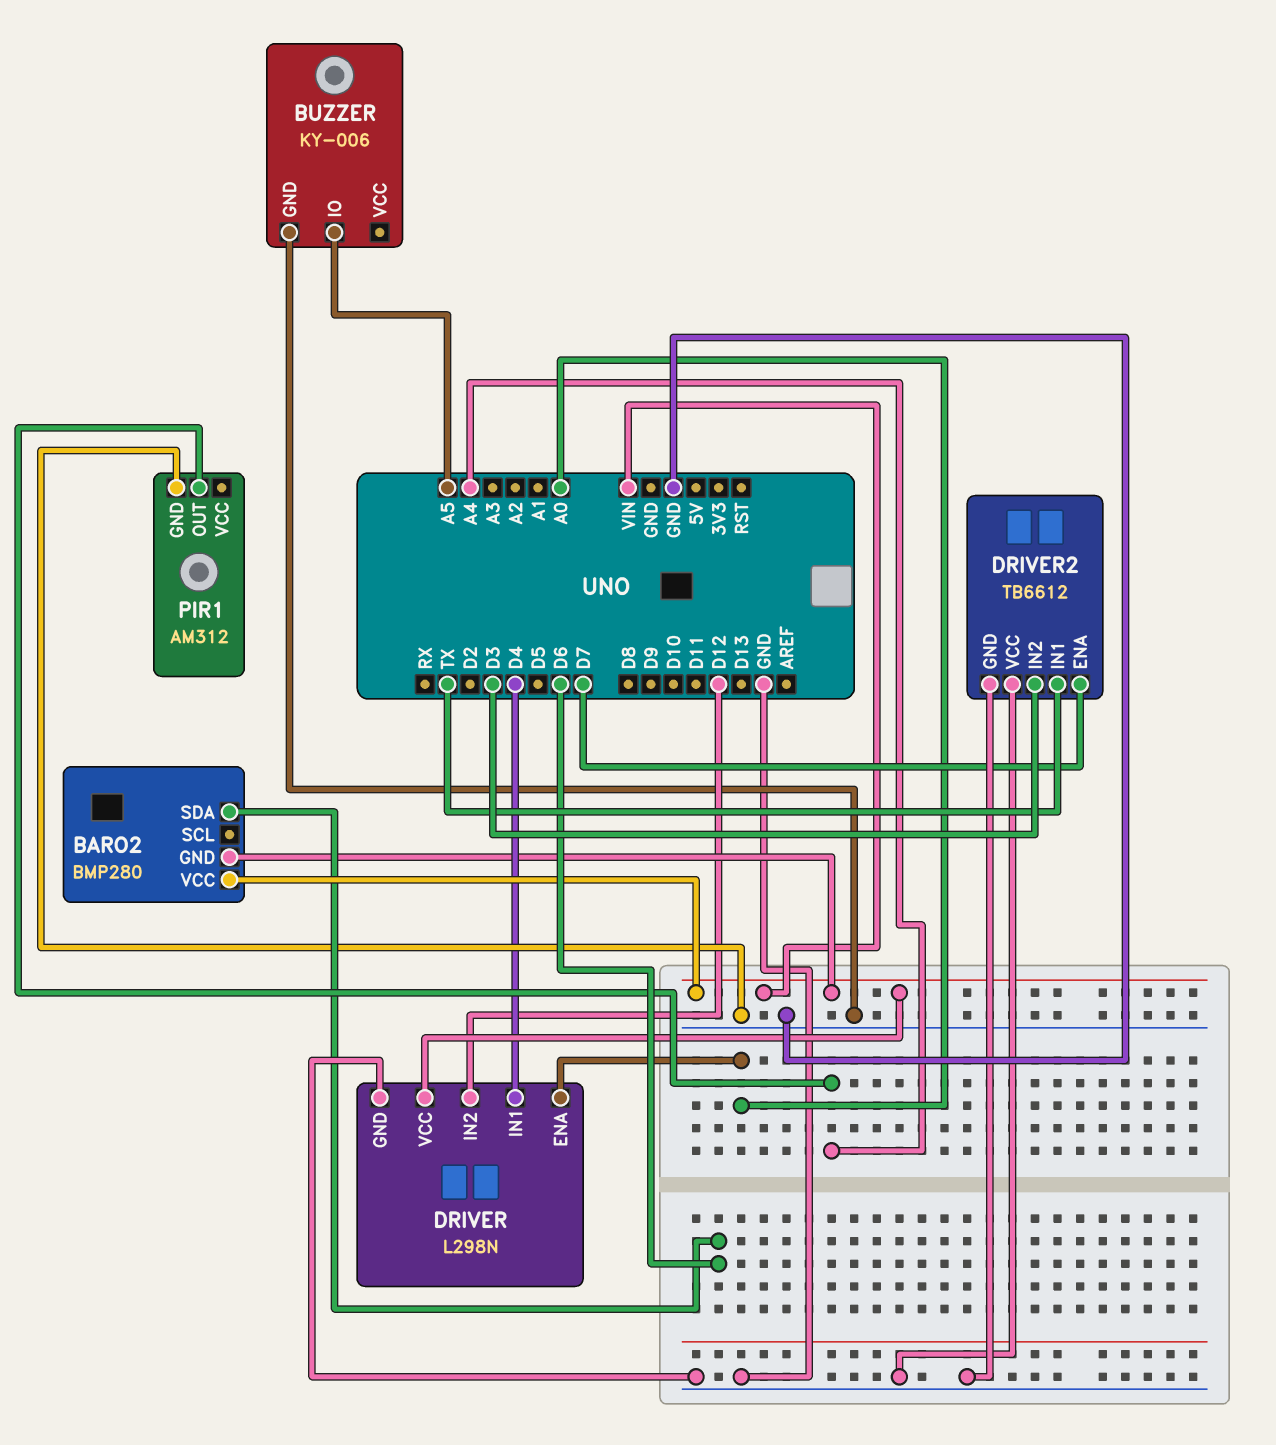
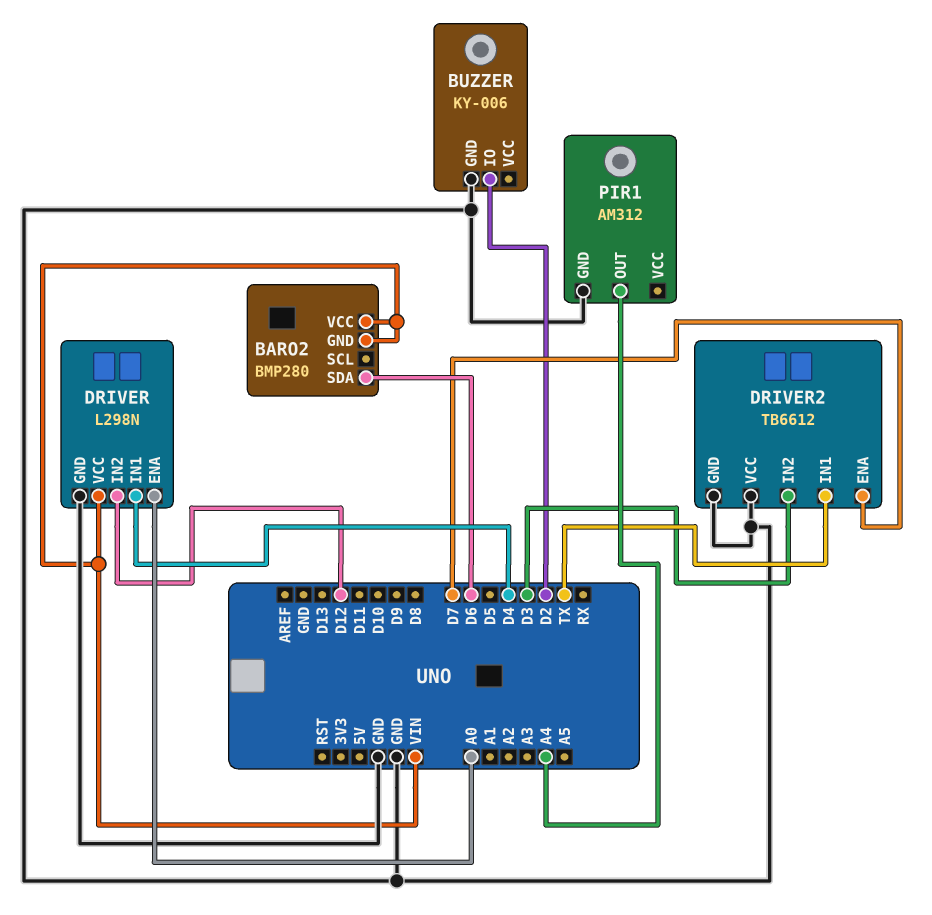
BUZZER pin IO: A5 -> D2

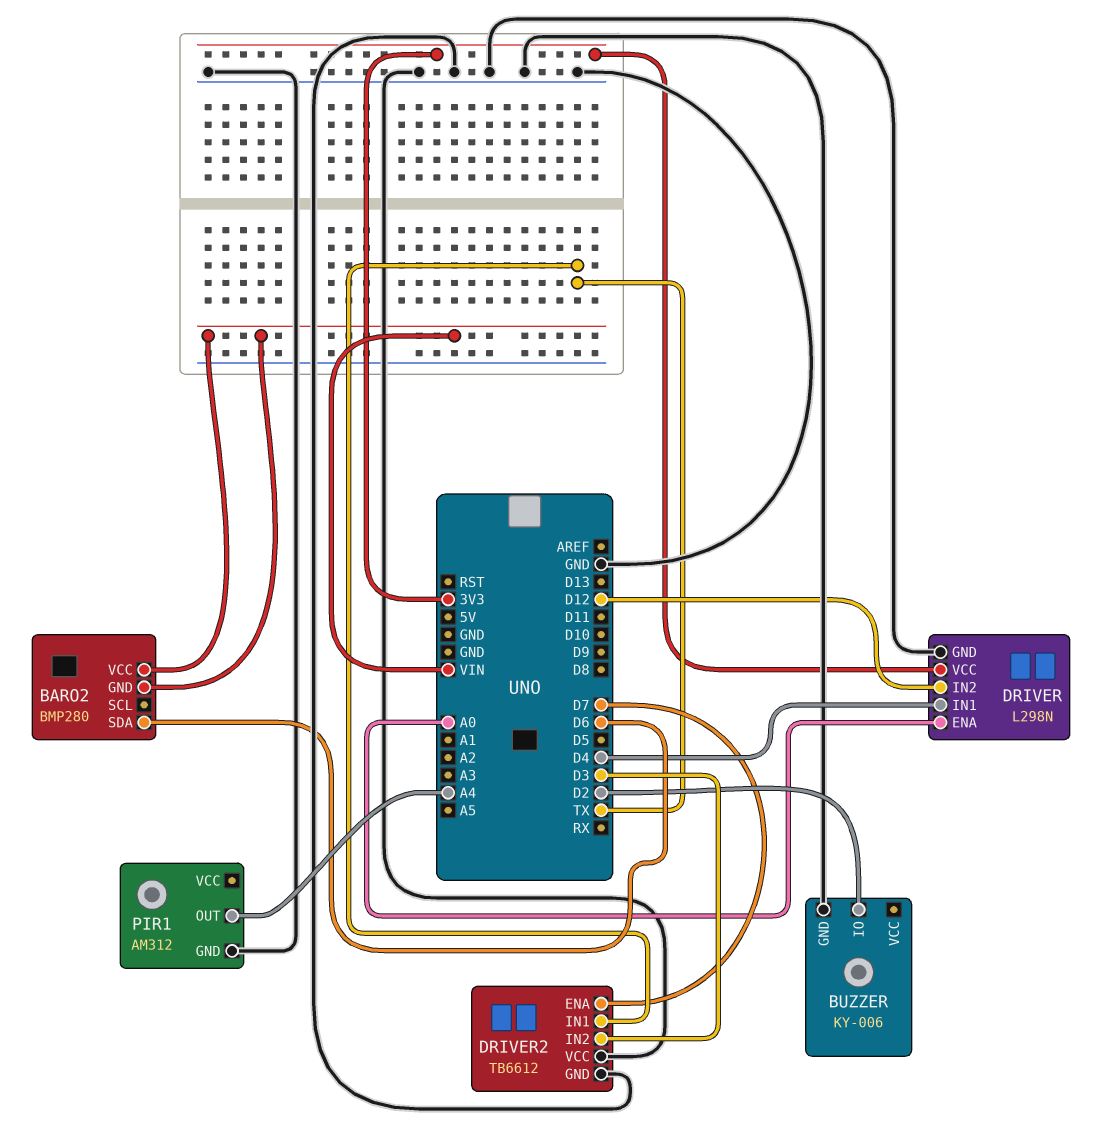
DRIVER pin VCC: VIN -> 3V3

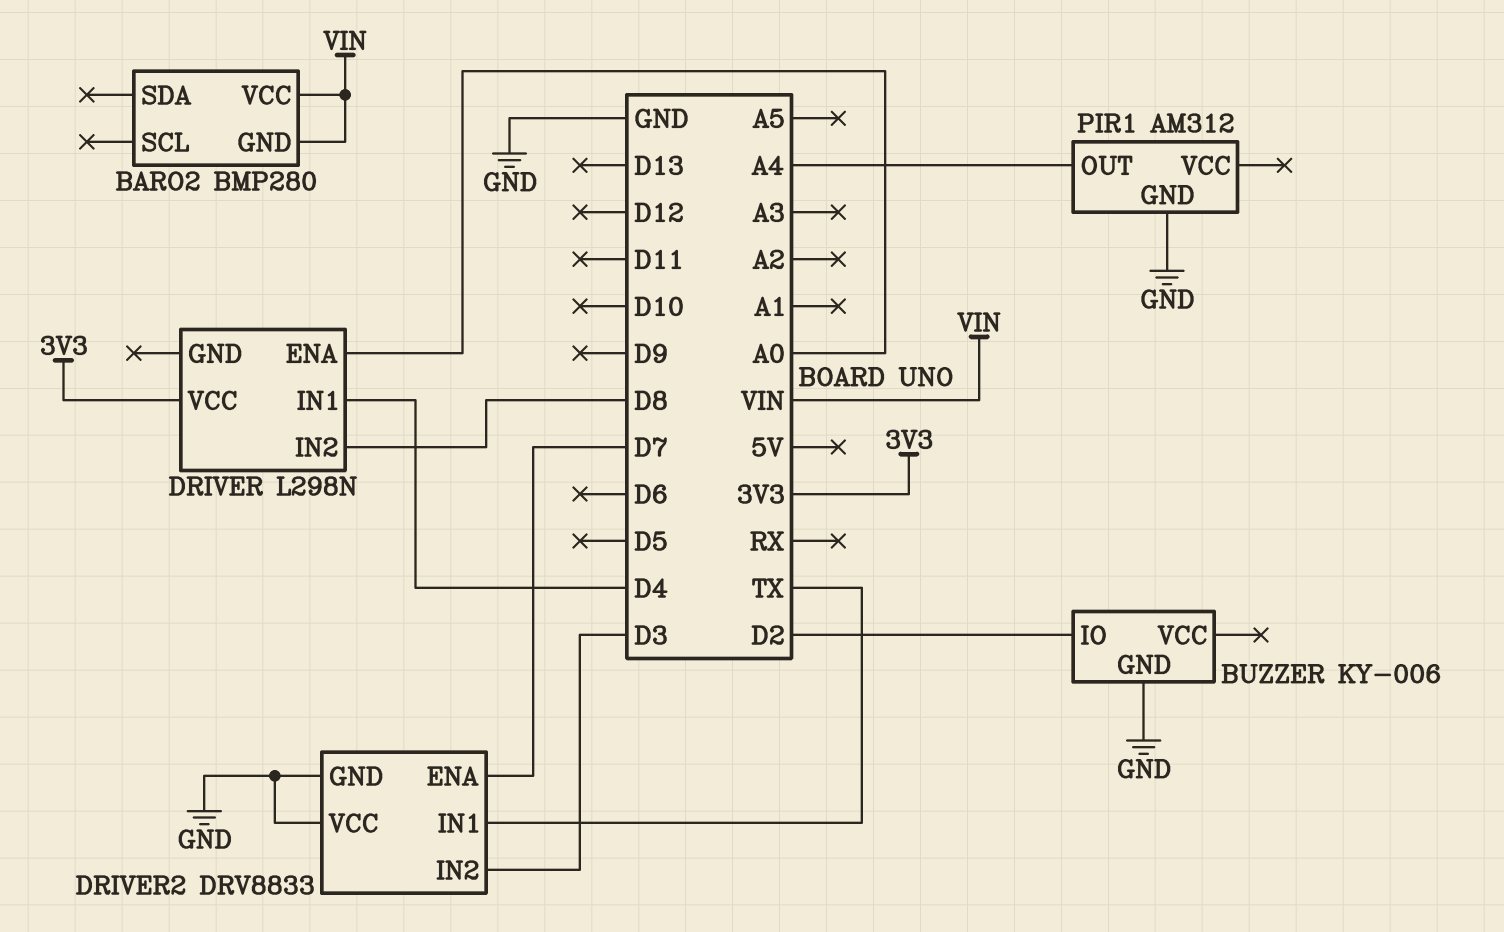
BARO2 pin SDA: D6 -> none
DRIVER pin GND: GND -> none
DRIVER pin IN2: D12 -> D8
DRIVER2: TB6612 -> DRV8833

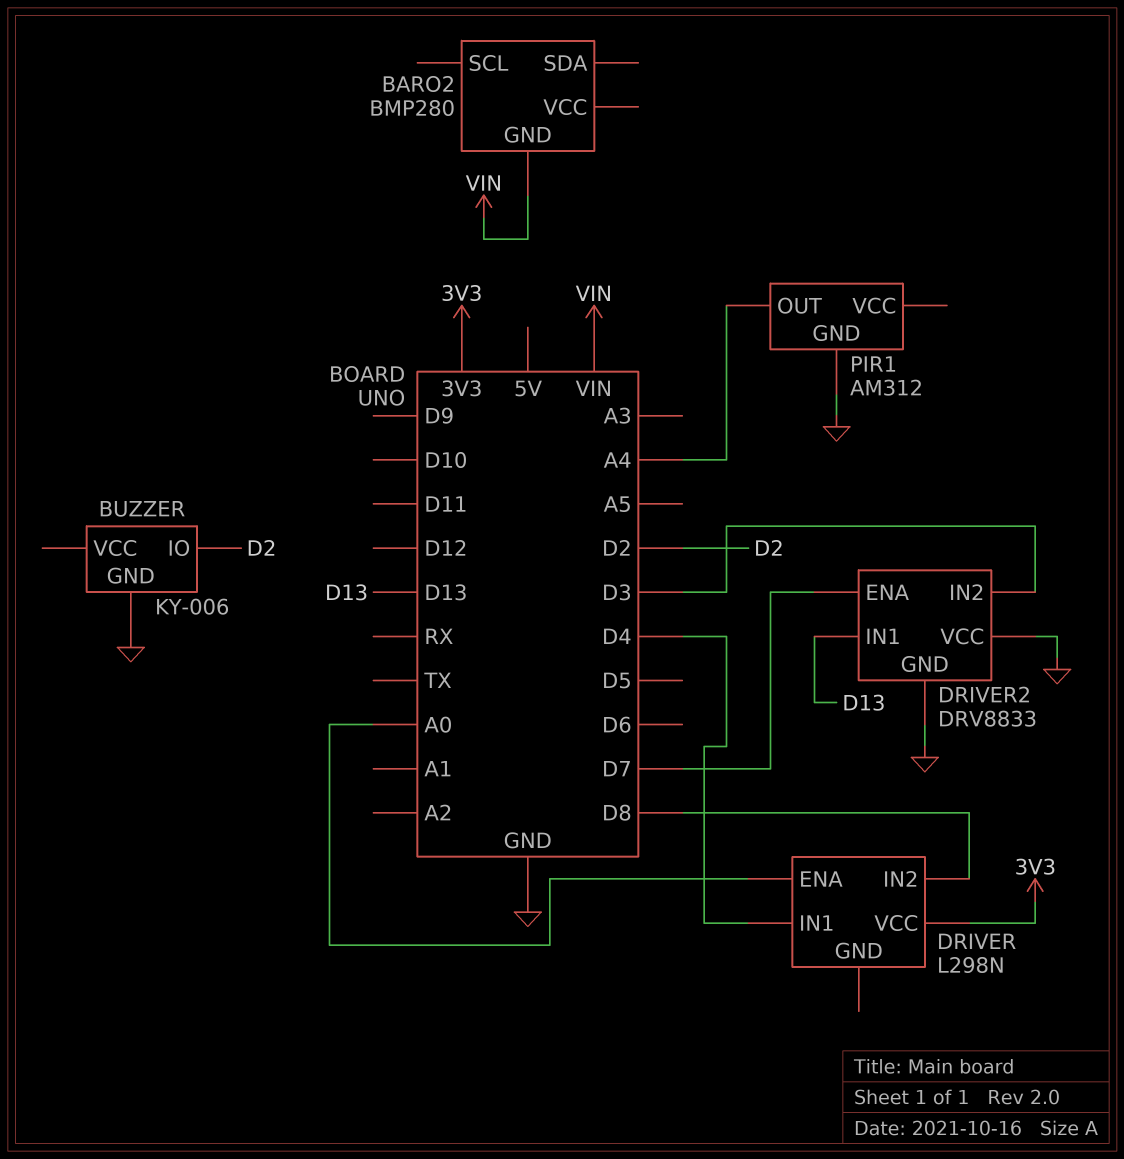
BARO2 pin VCC: VIN -> none
DRIVER2 pin IN1: TX -> D13

